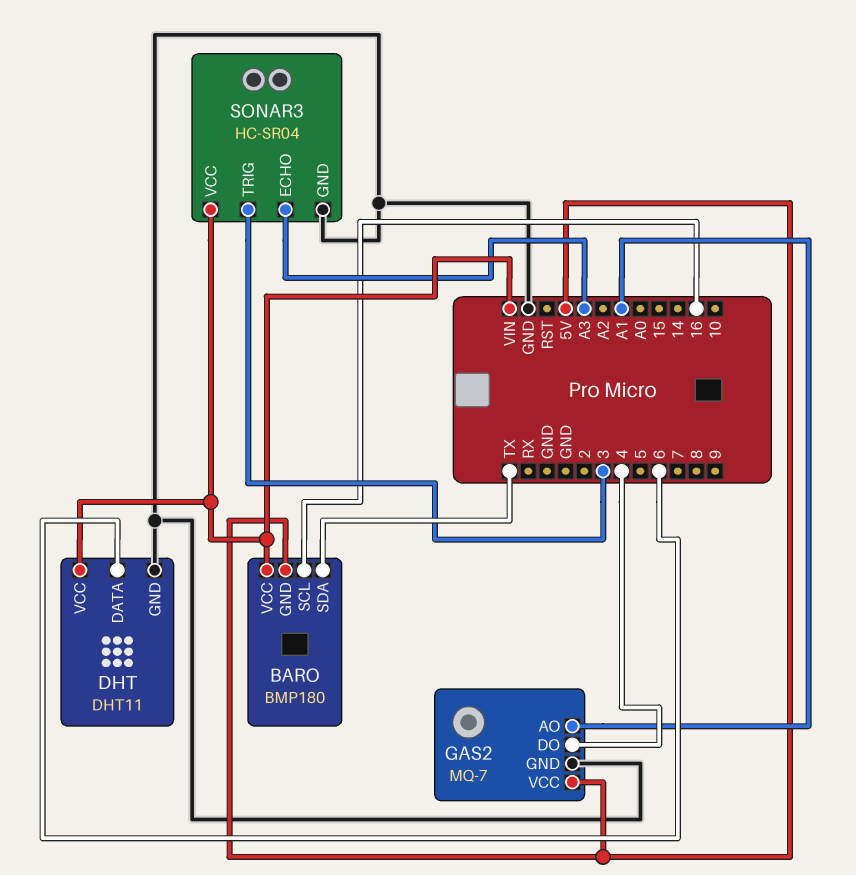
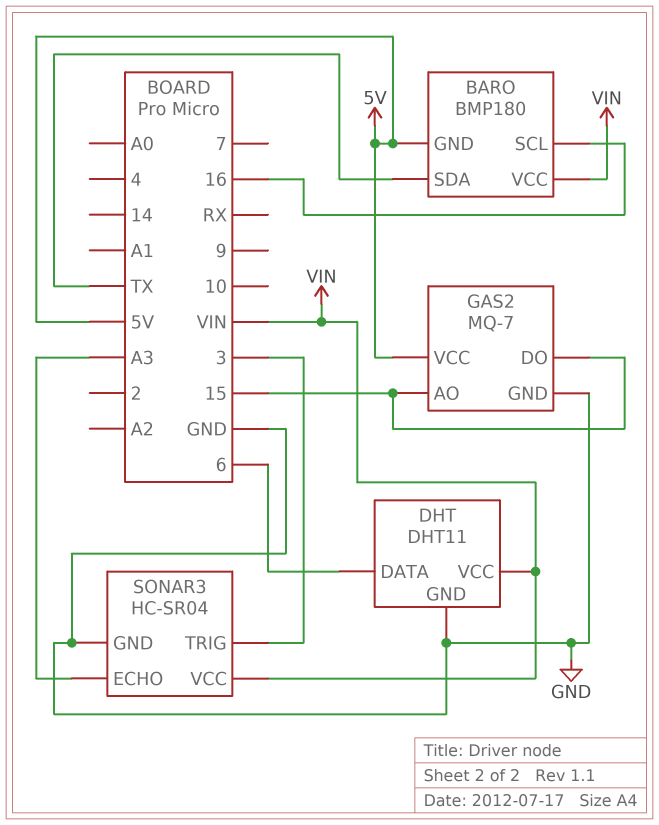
GAS2 pin AO: A1 -> 15
GAS2 pin DO: 4 -> 15

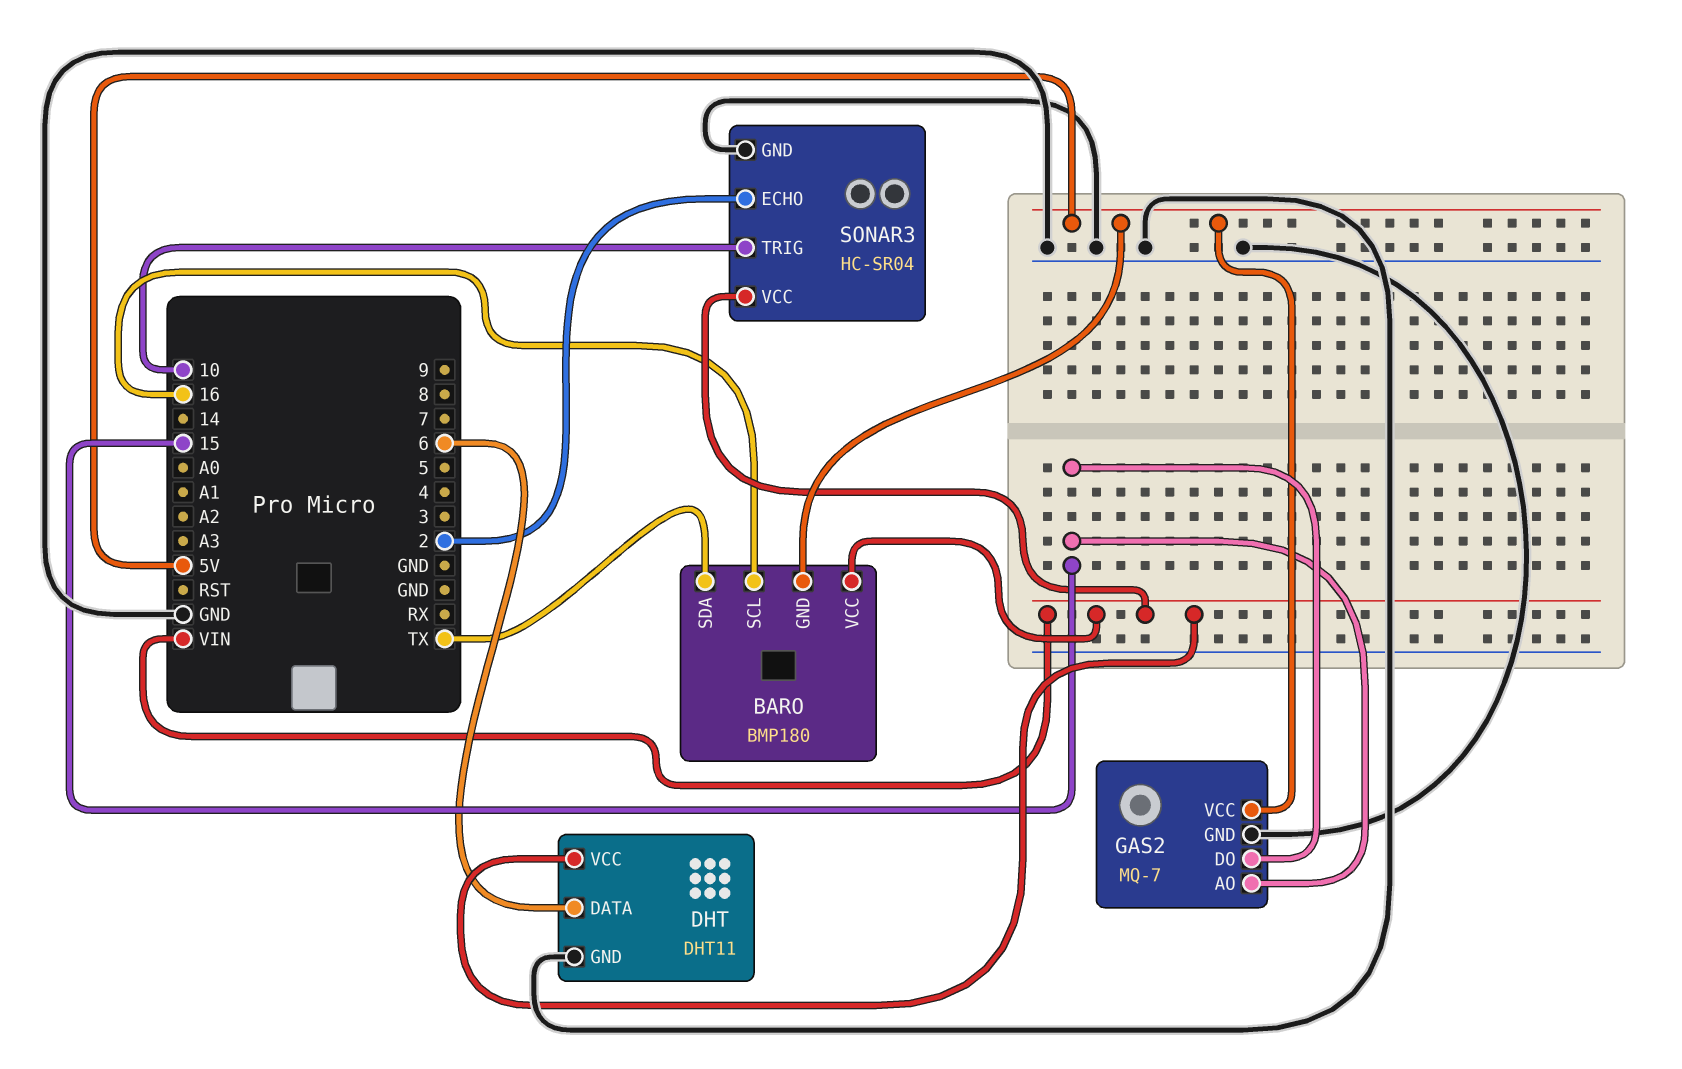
SONAR3 pin ECHO: A3 -> 2
SONAR3 pin TRIG: 3 -> 10

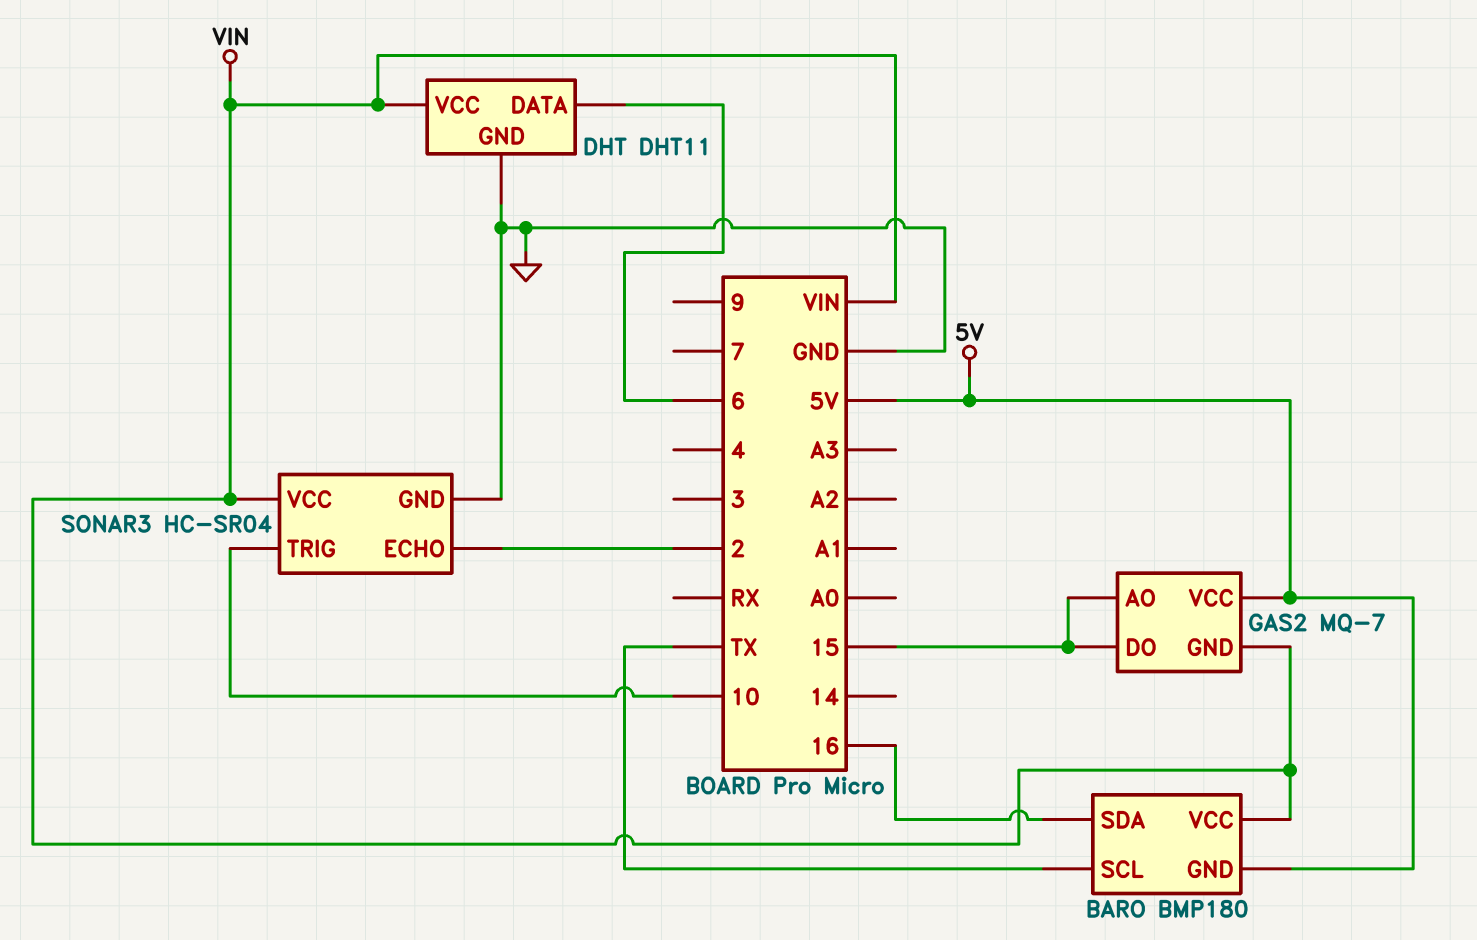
BARO pin SCL: 16 -> TX
BARO pin SDA: TX -> 16
GAS2 pin GND: GND -> VIN

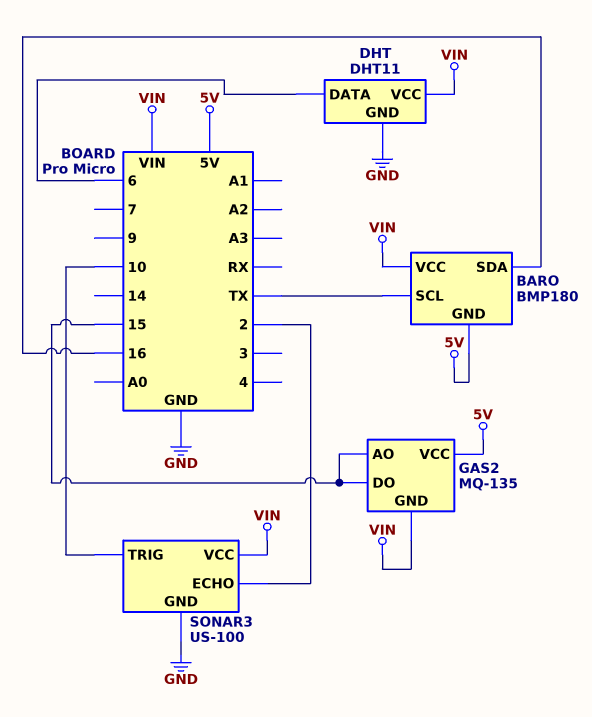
GAS2: MQ-7 -> MQ-135
SONAR3: HC-SR04 -> US-100

